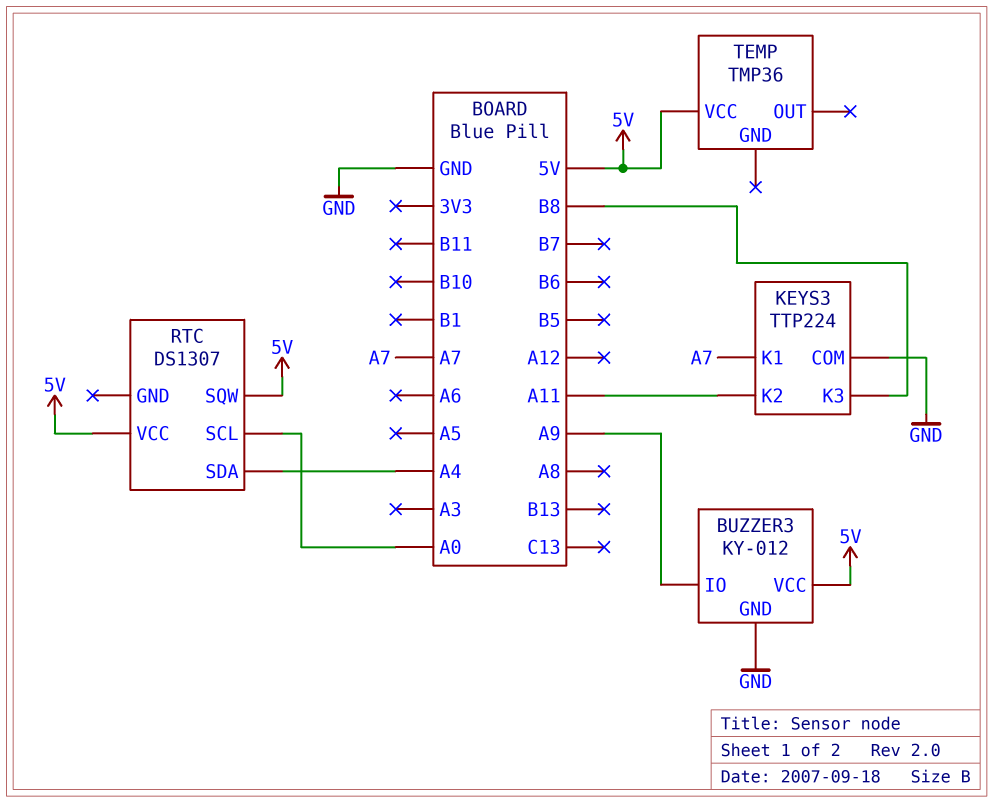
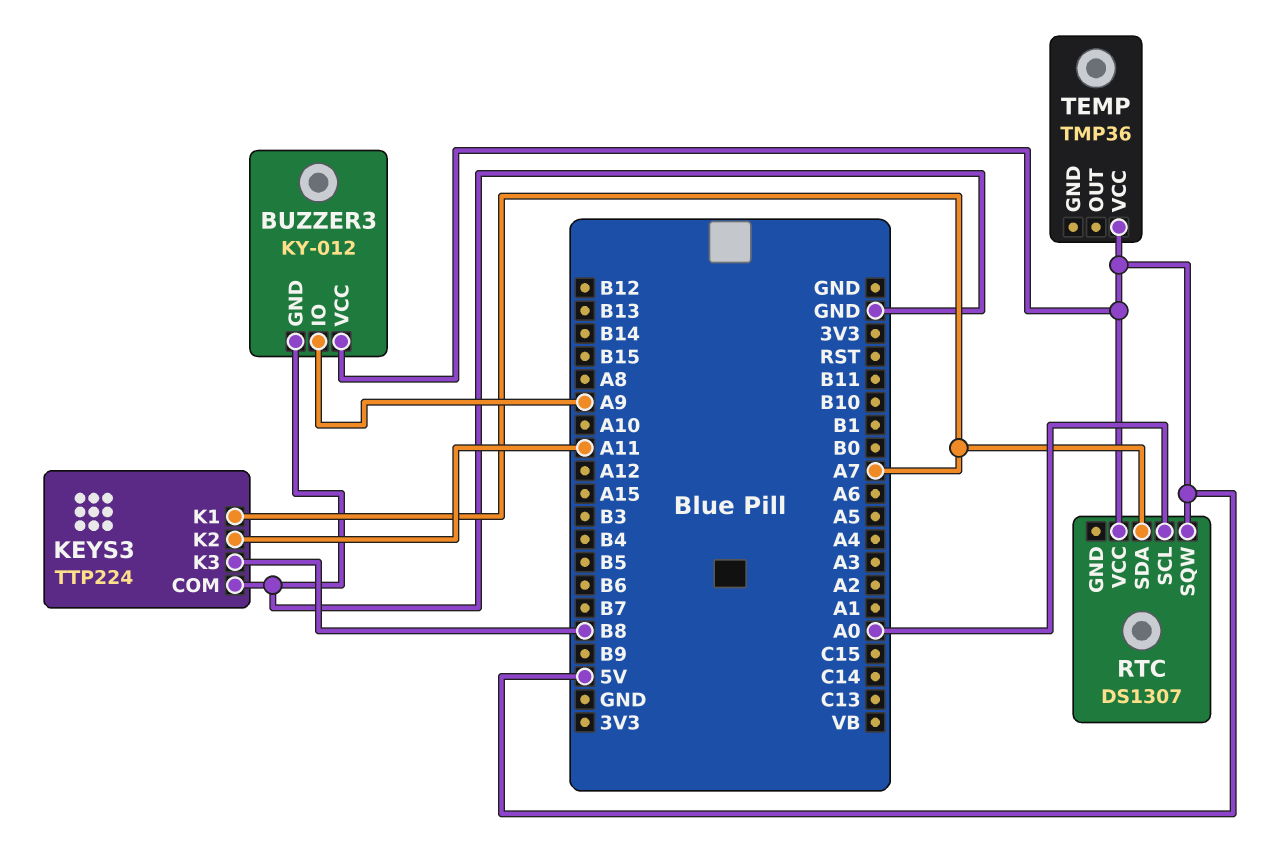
RTC pin SDA: A4 -> A7

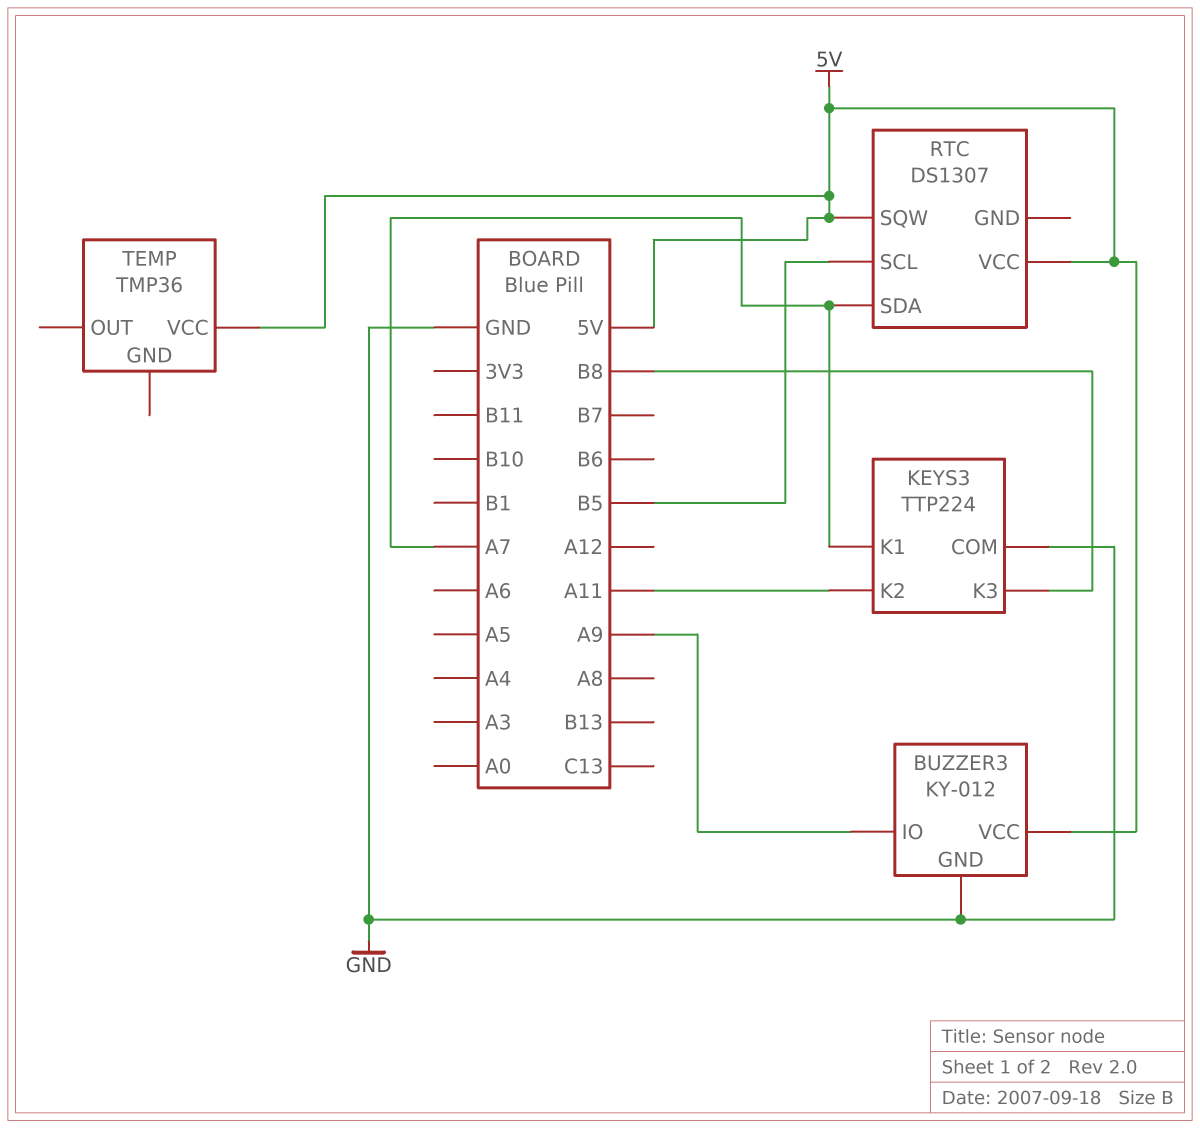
RTC pin SCL: A0 -> B5

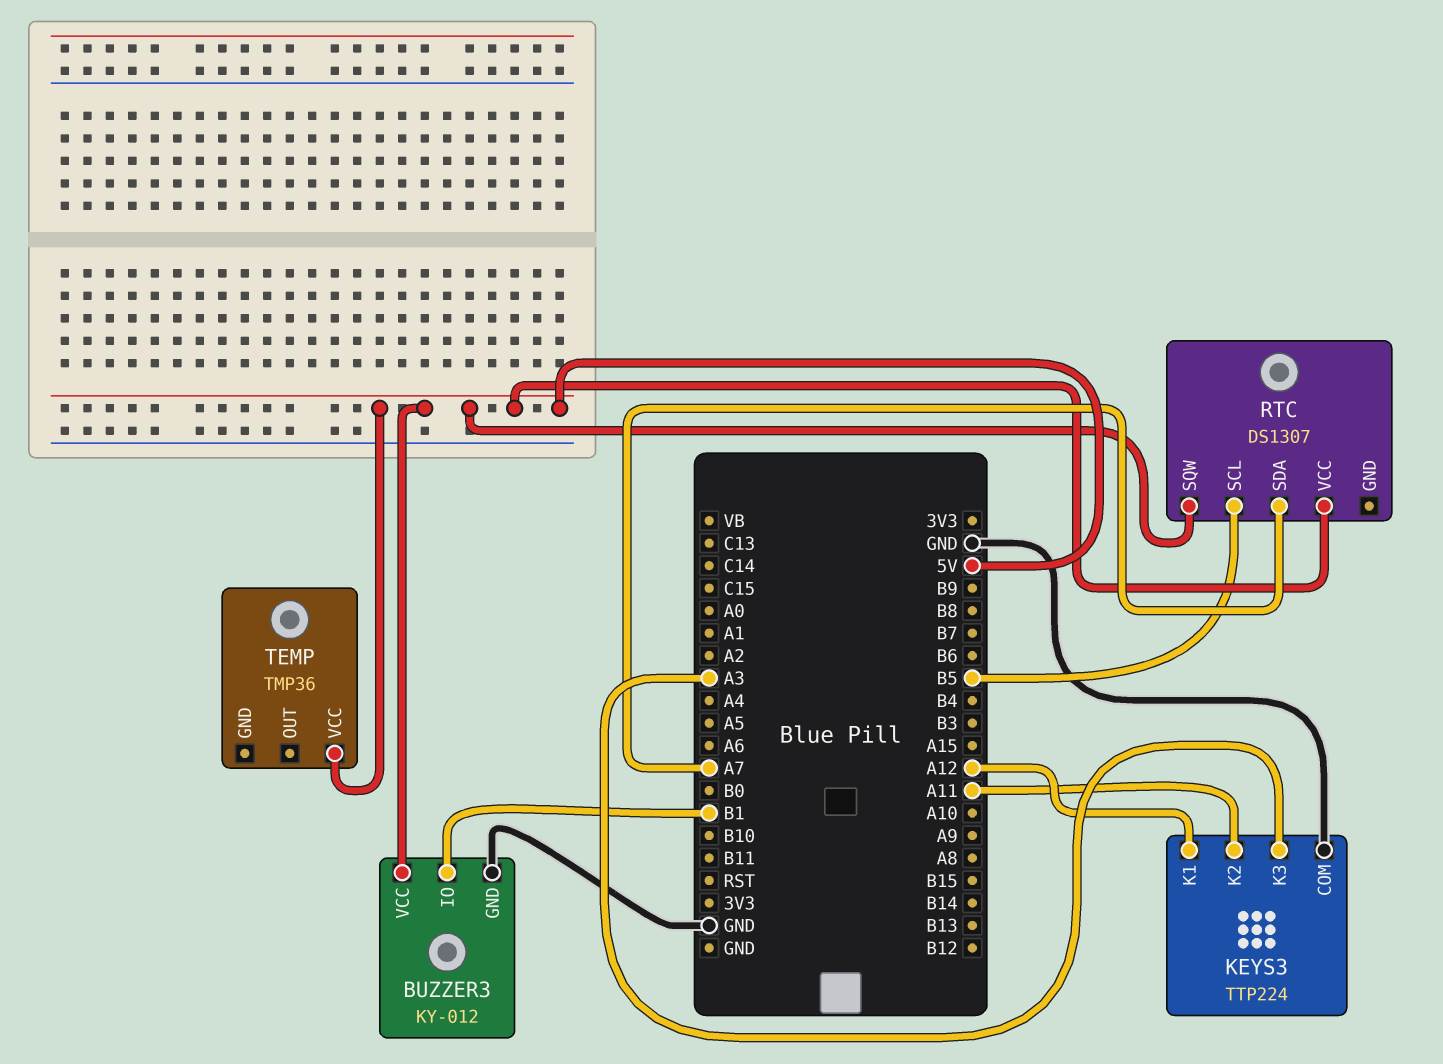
BUZZER3 pin IO: A9 -> B1
KEYS3 pin K1: A7 -> A12
KEYS3 pin K3: B8 -> A3

